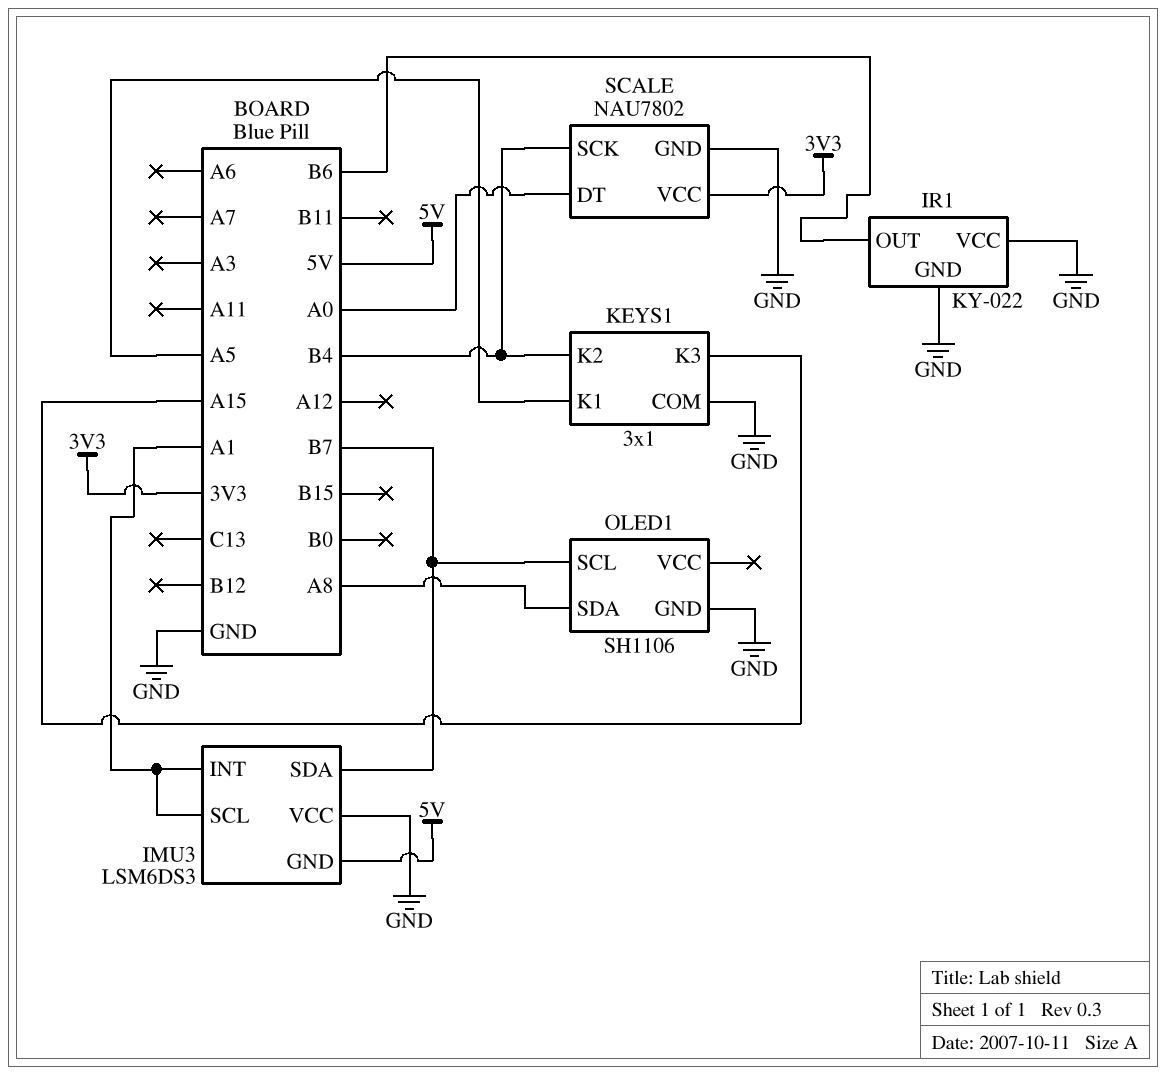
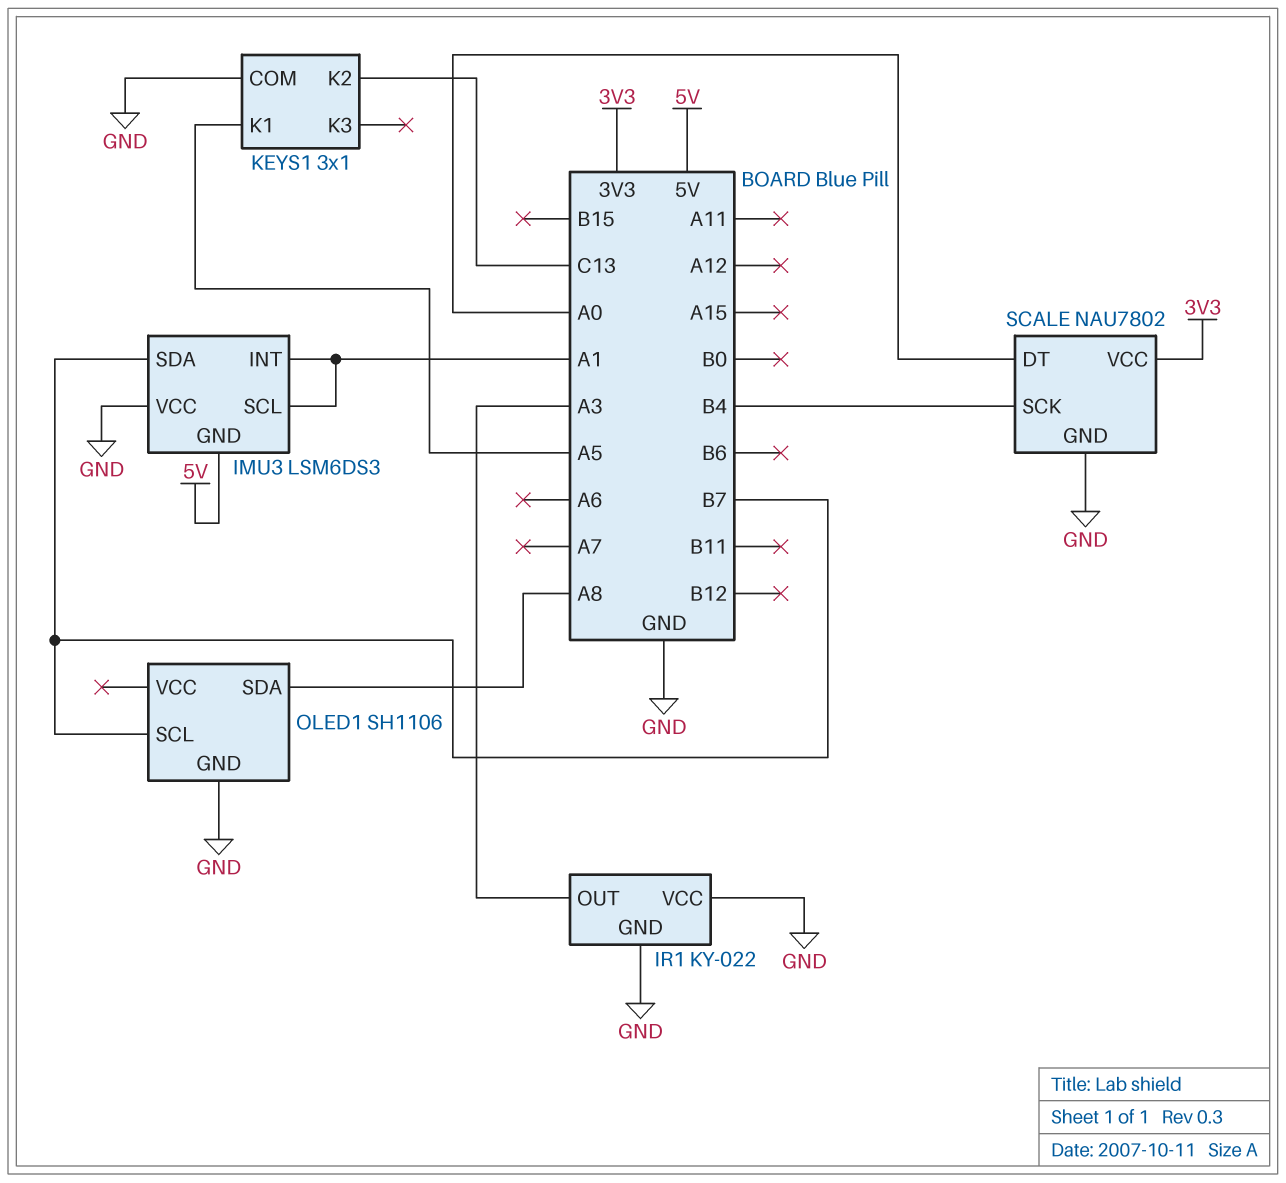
IR1 pin OUT: B6 -> A3
KEYS1 pin K2: B4 -> C13
KEYS1 pin K3: A15 -> none

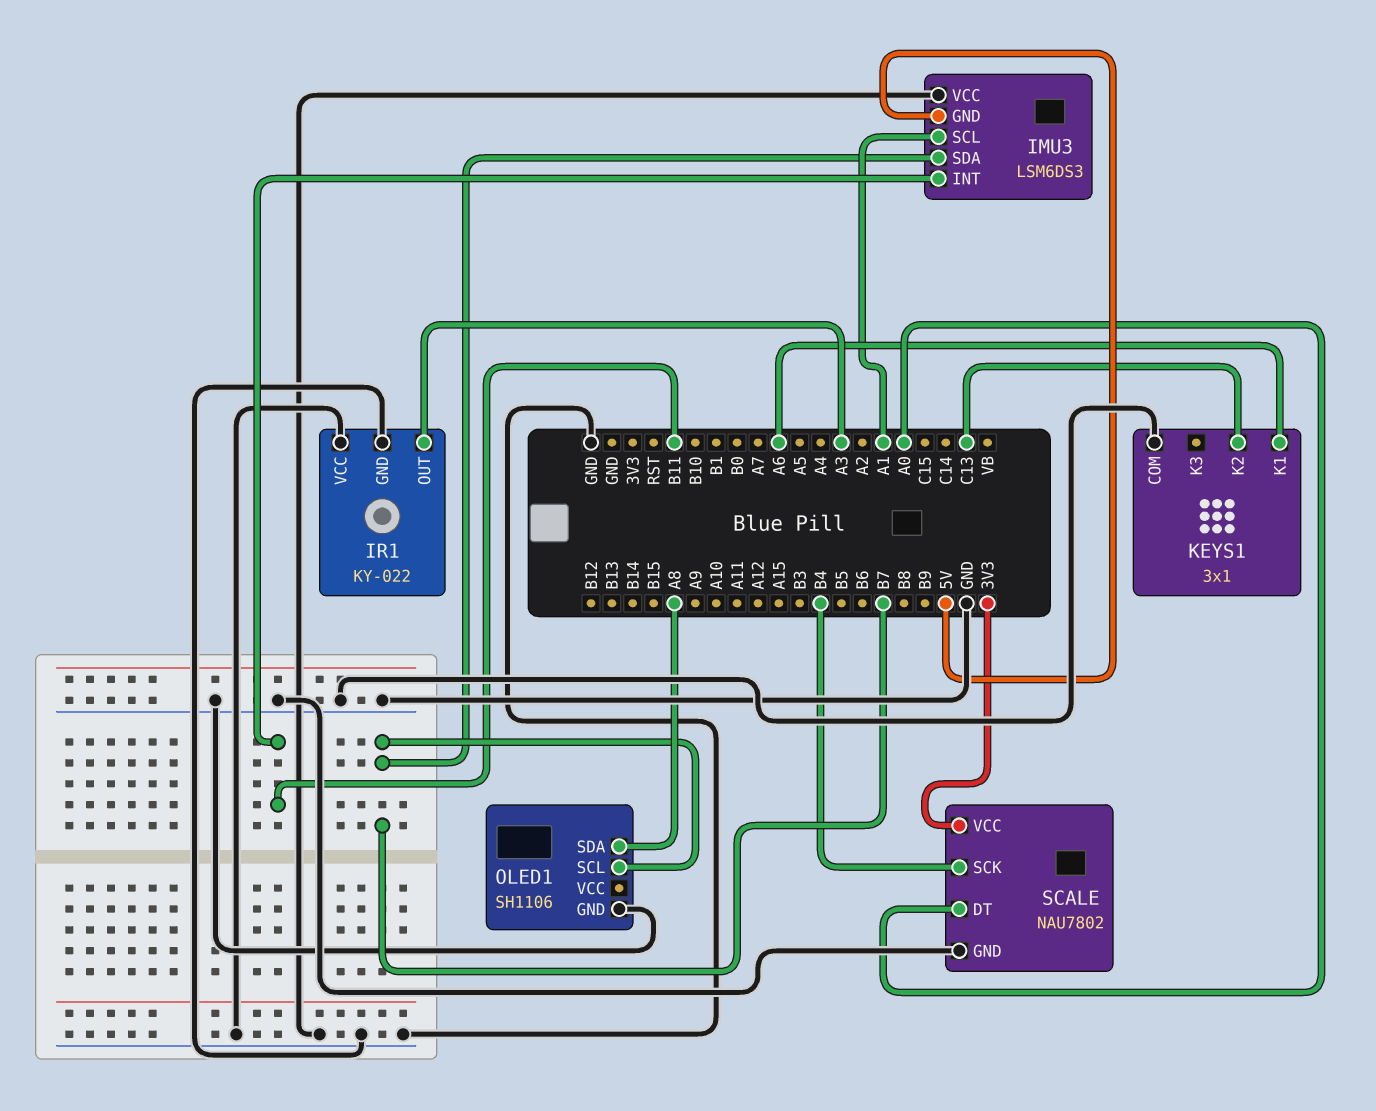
IMU3 pin INT: A1 -> B11
KEYS1 pin K1: A5 -> A6

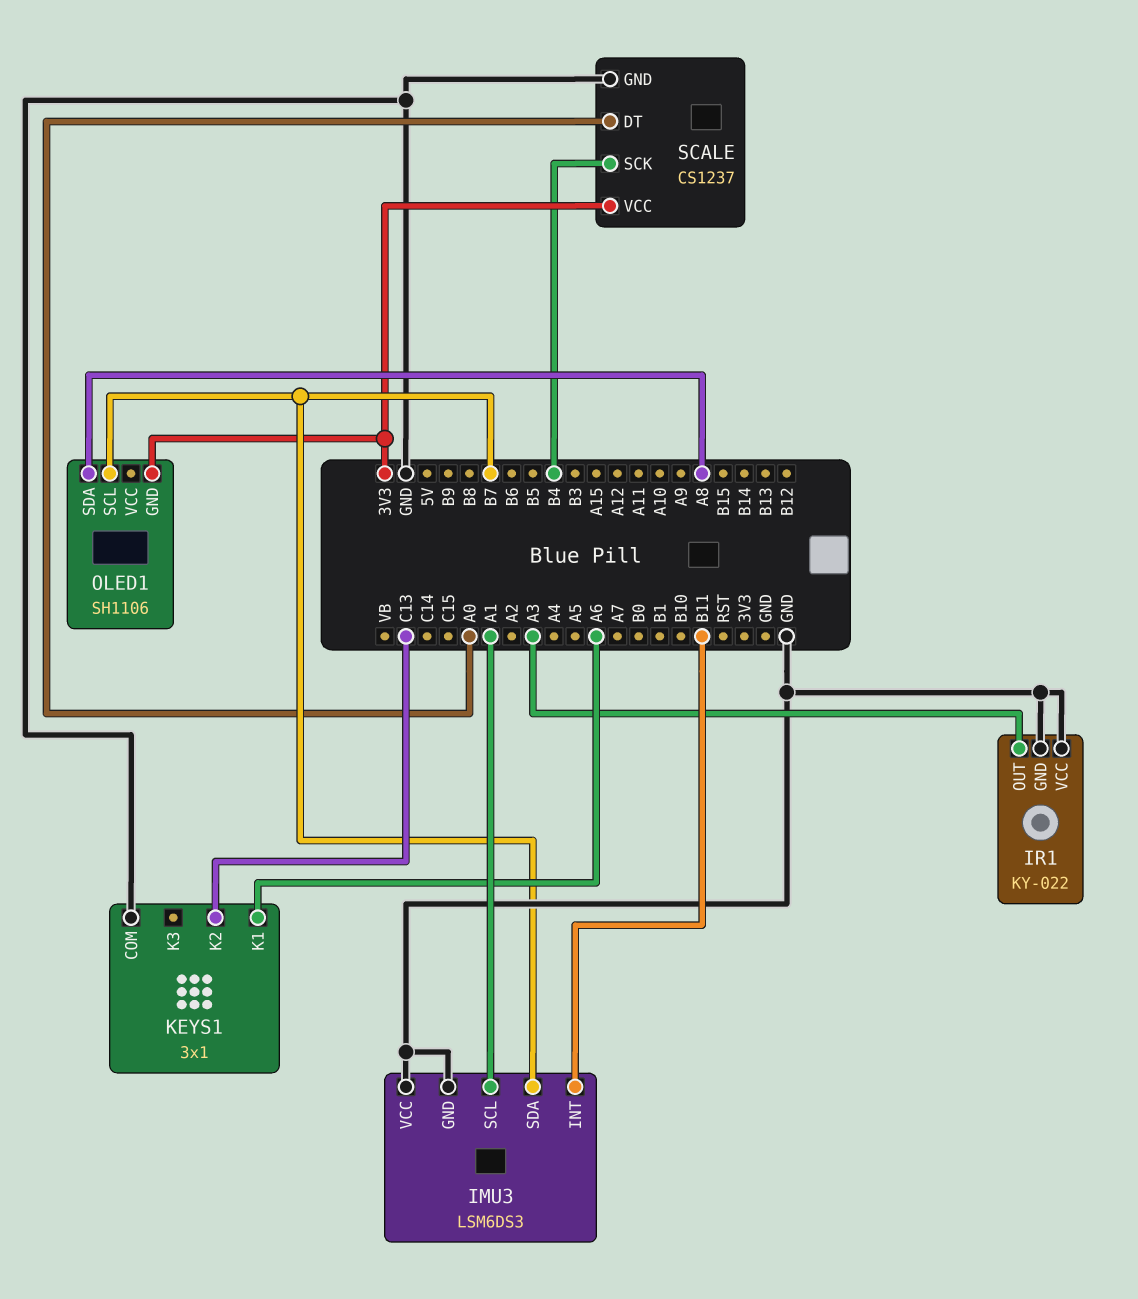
IMU3 pin GND: 5V -> GND
OLED1 pin GND: GND -> 3V3
SCALE: NAU7802 -> CS1237

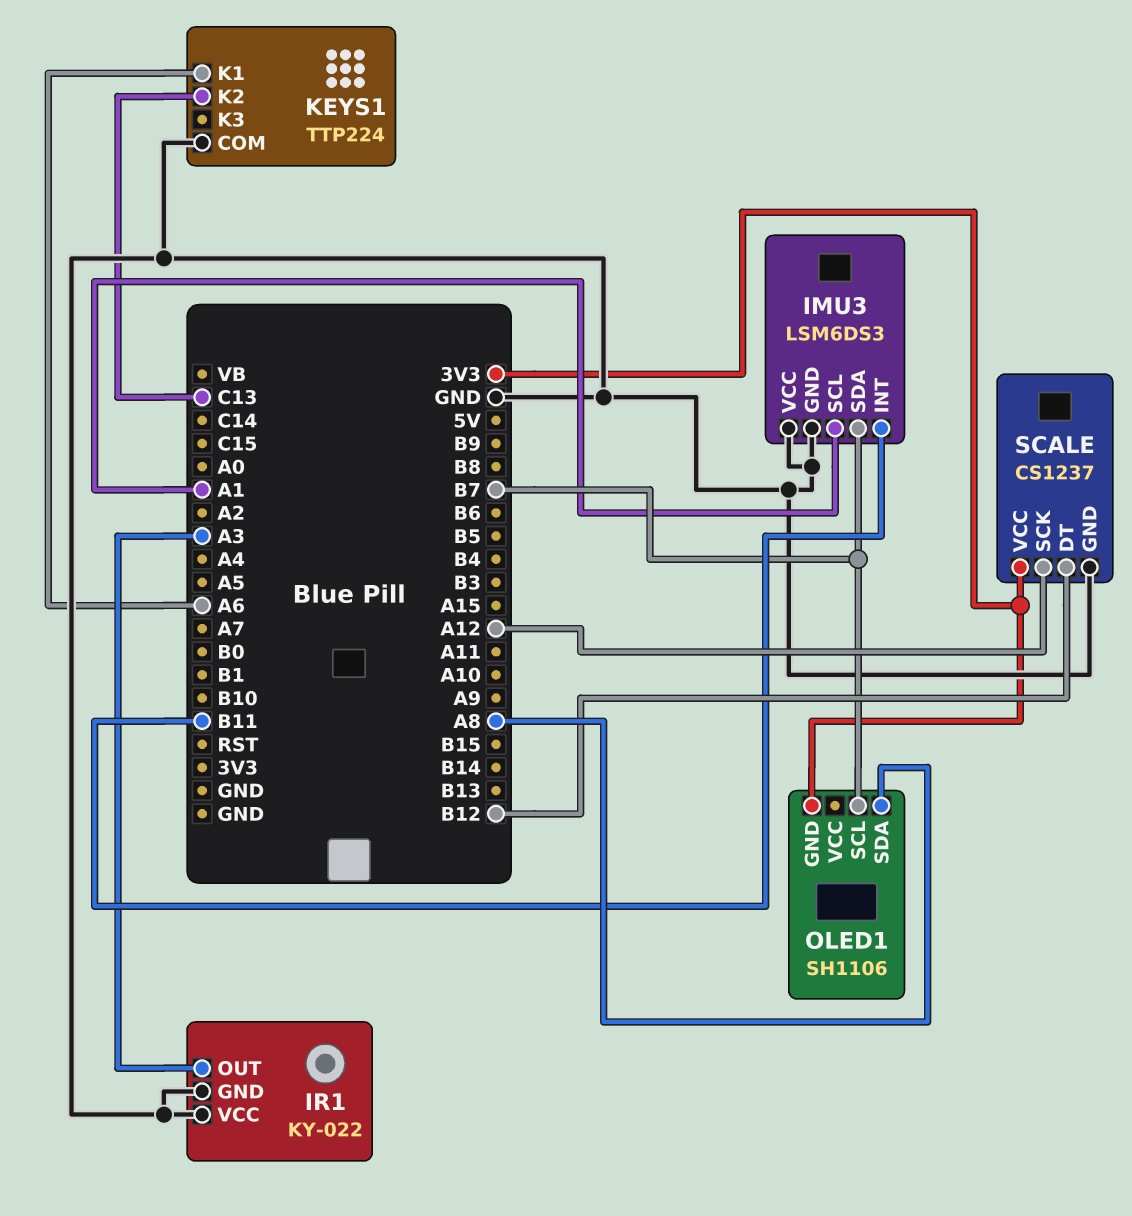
KEYS1: 3x1 -> TTP224
SCALE pin DT: A0 -> B12
SCALE pin SCK: B4 -> A12

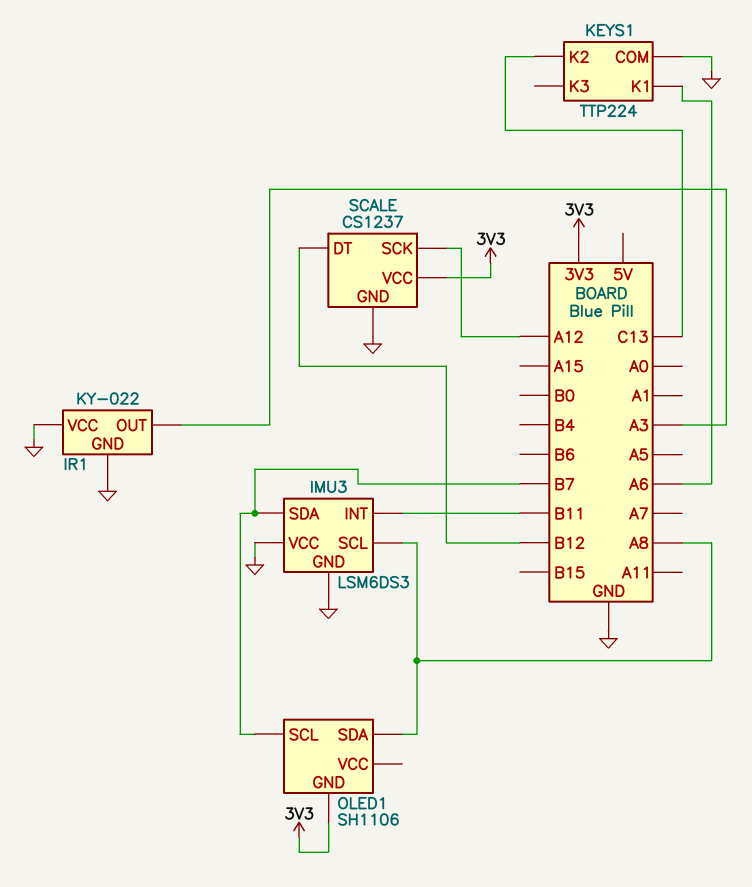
IMU3 pin SCL: A1 -> A8

